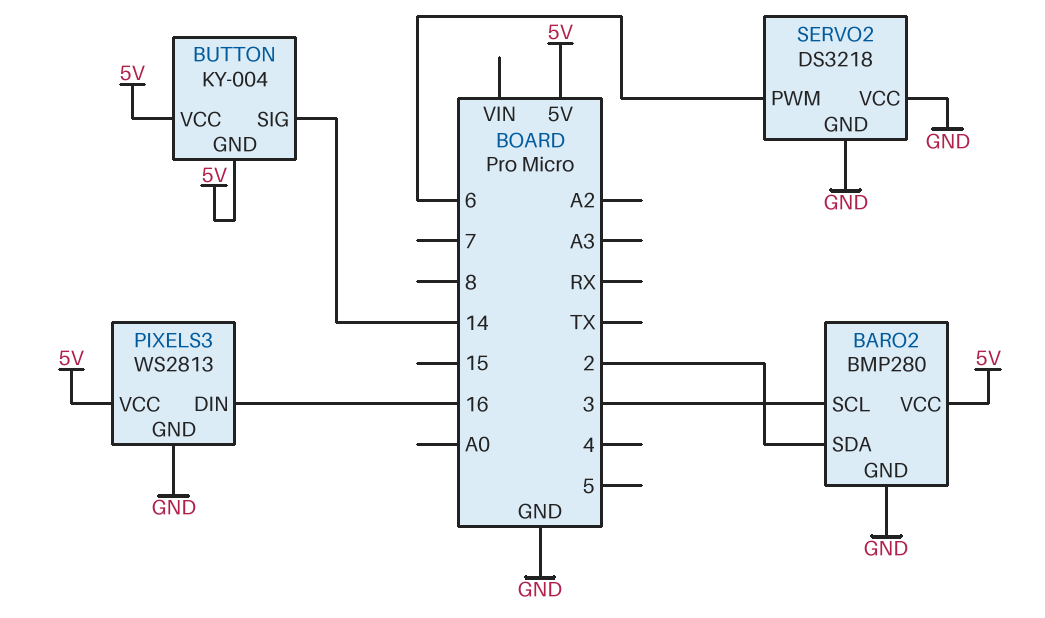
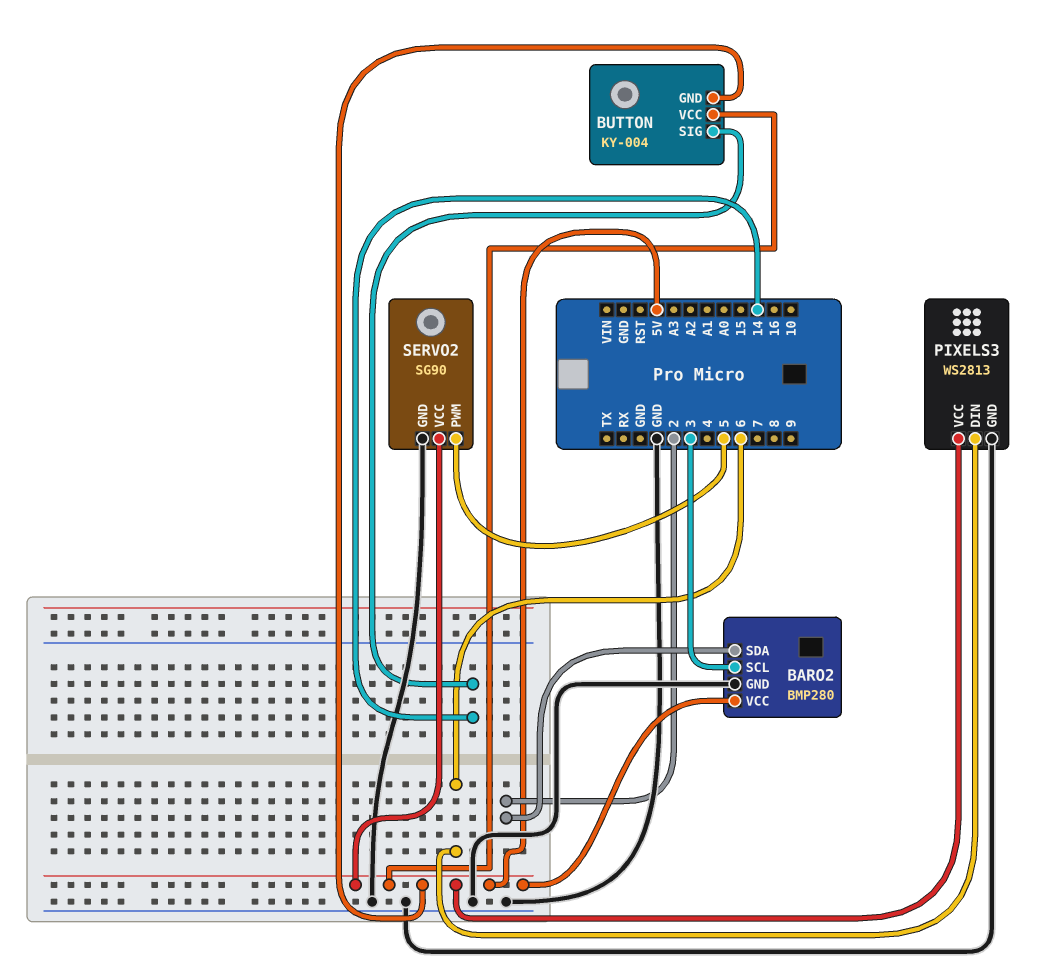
PIXELS3 pin DIN: 16 -> 6
SERVO2: DS3218 -> SG90
SERVO2 pin PWM: 6 -> 5
SERVO2 pin VCC: GND -> 5V

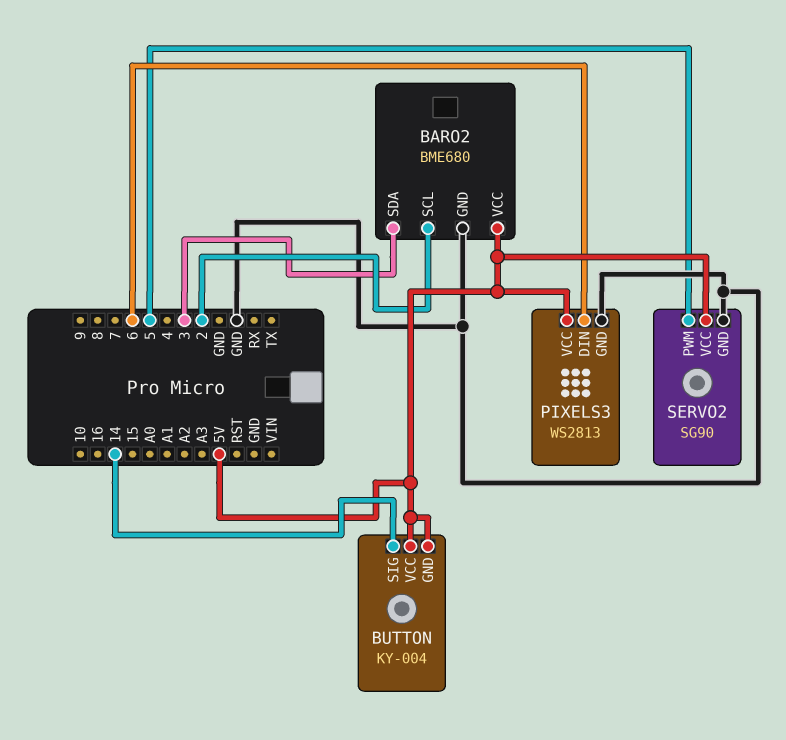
BARO2: BMP280 -> BME680
BARO2 pin SCL: 3 -> 2
BARO2 pin SDA: 2 -> 3

